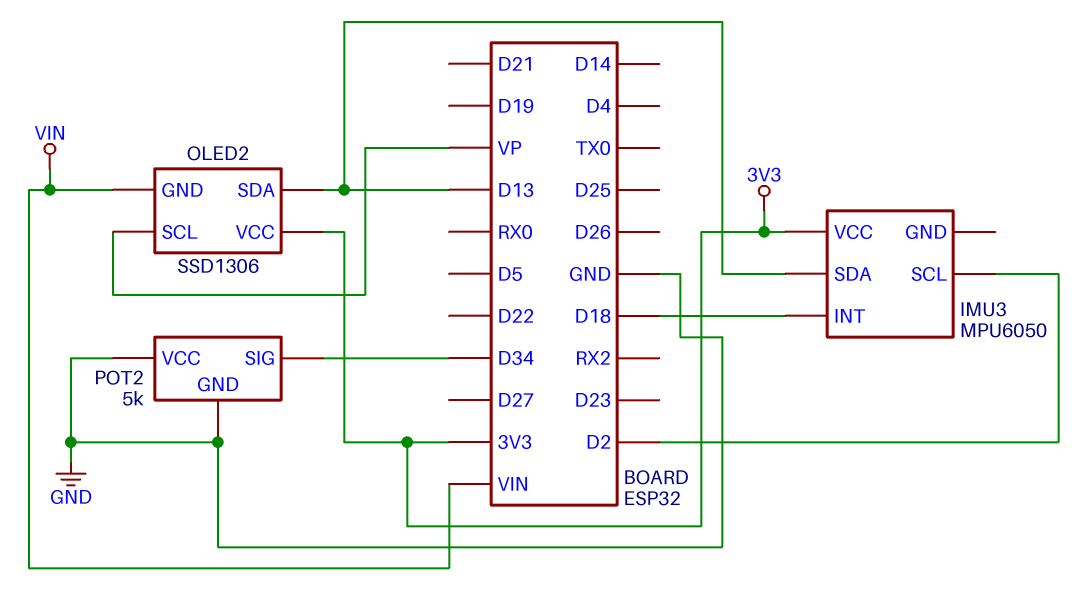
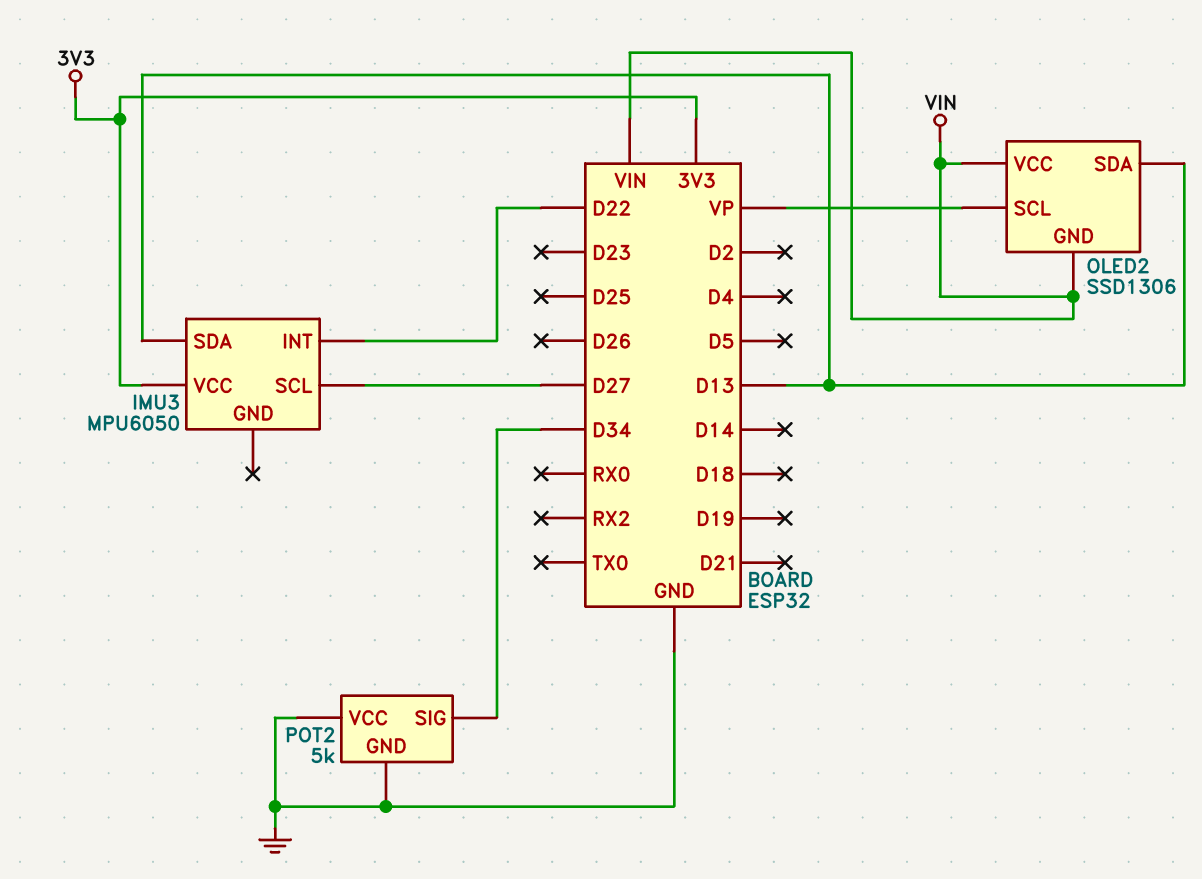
IMU3 pin INT: D18 -> D22
IMU3 pin SCL: D2 -> D27
OLED2 pin VCC: 3V3 -> VIN

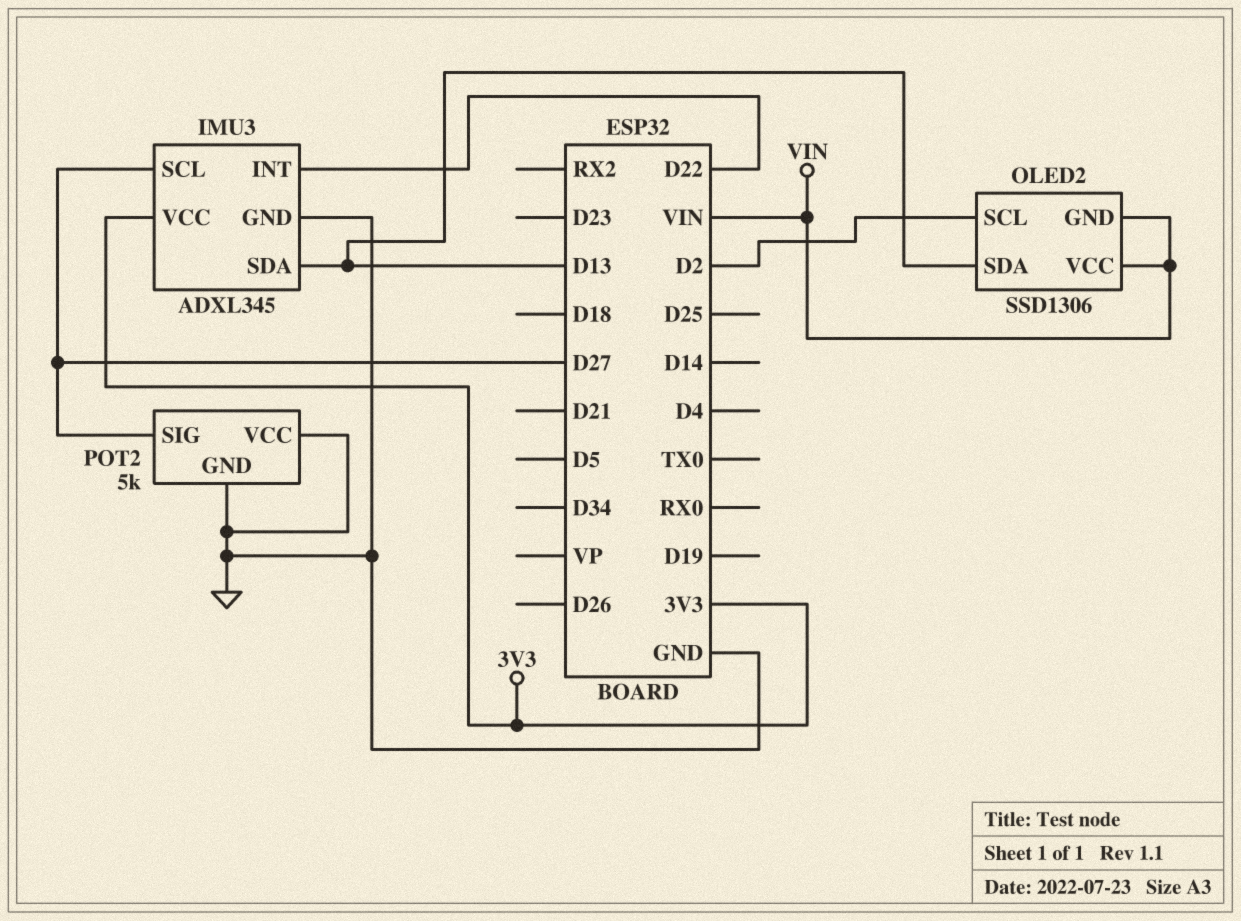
IMU3: MPU6050 -> ADXL345
IMU3 pin GND: none -> GND
OLED2 pin SCL: VP -> D2
POT2 pin SIG: D34 -> D27

